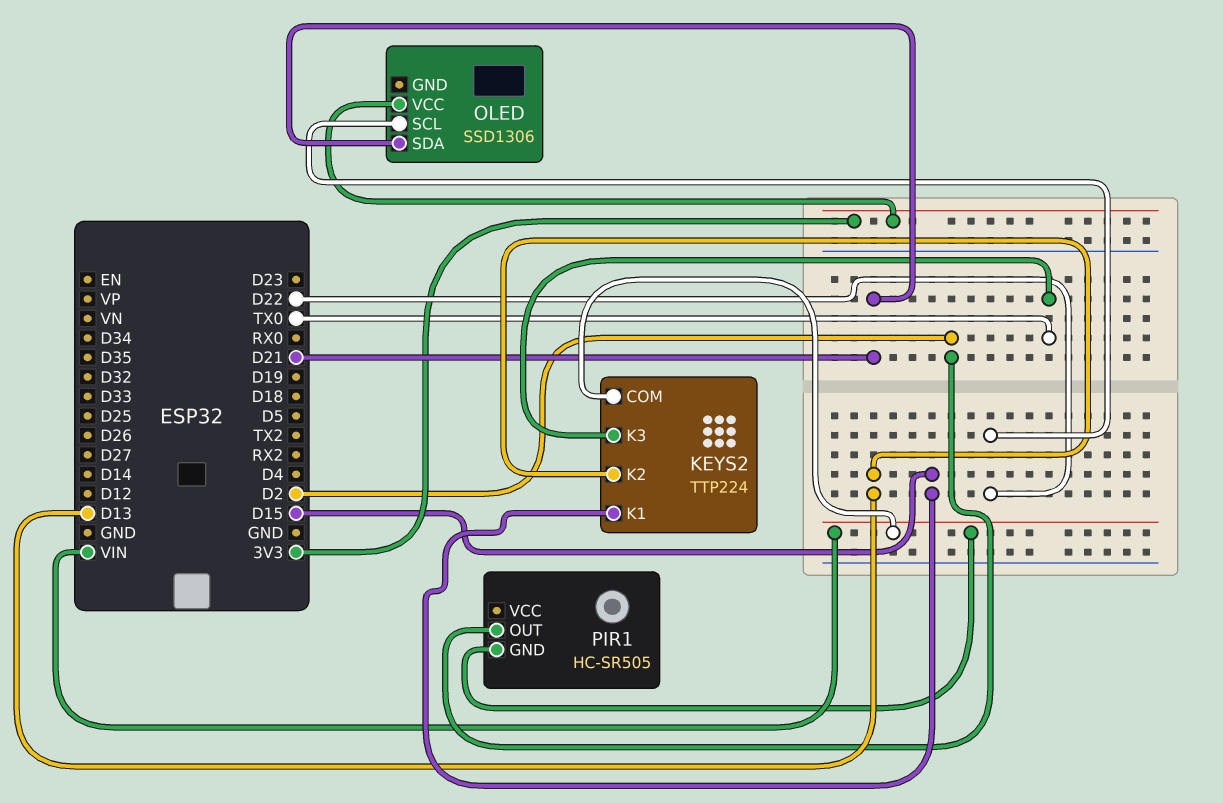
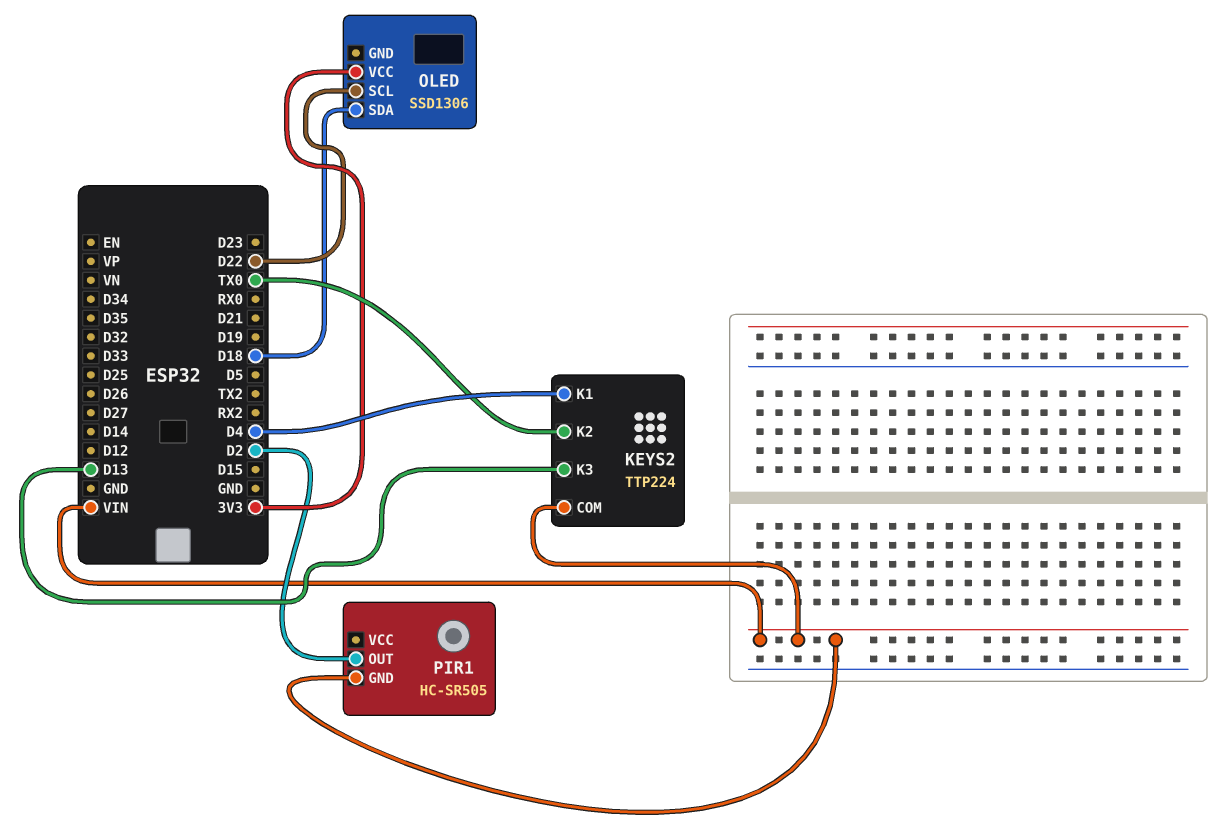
KEYS2 pin K1: D15 -> D4
KEYS2 pin K2: D13 -> TX0
KEYS2 pin K3: TX0 -> D13
OLED pin SDA: D21 -> D18

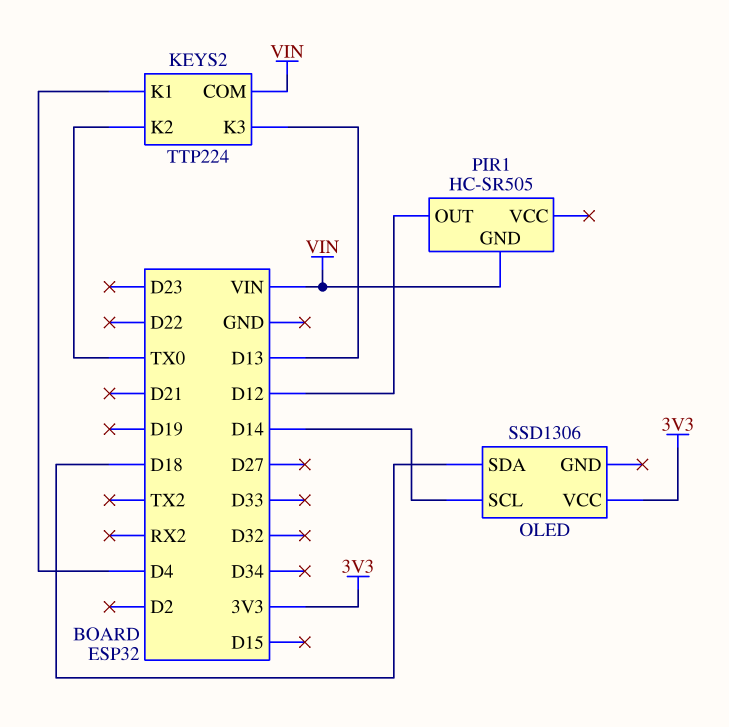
OLED pin SCL: D22 -> D14
PIR1 pin OUT: D2 -> D12

